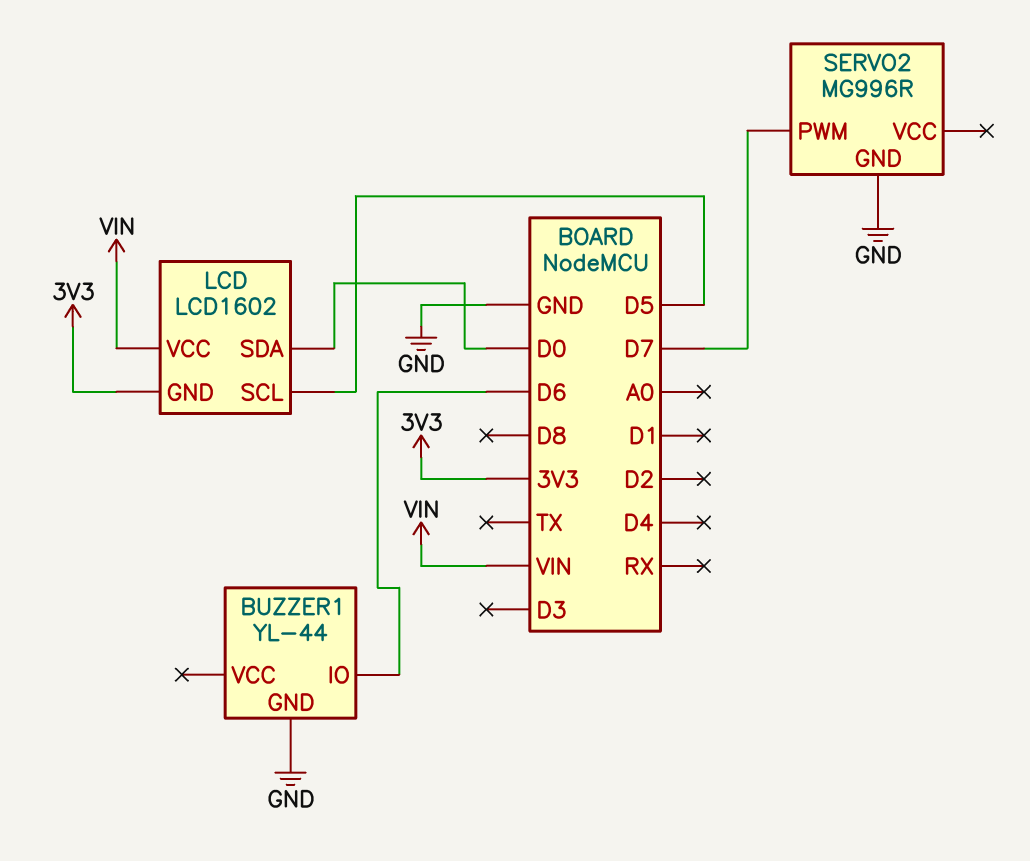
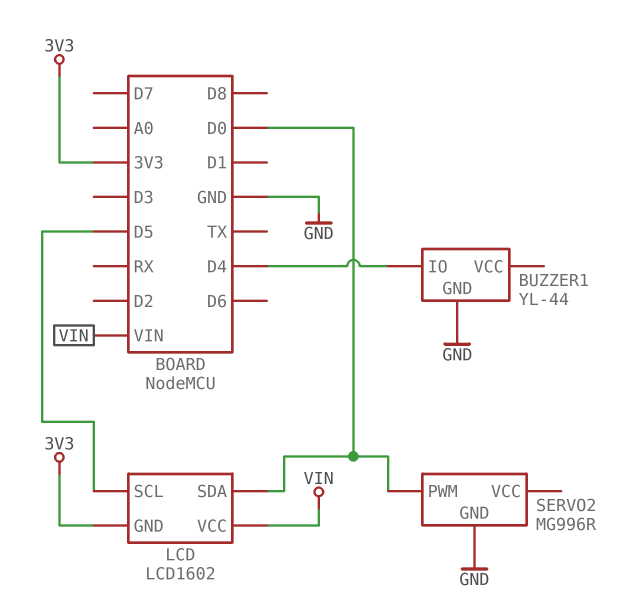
BUZZER1 pin IO: D6 -> D4
SERVO2 pin PWM: D7 -> D0

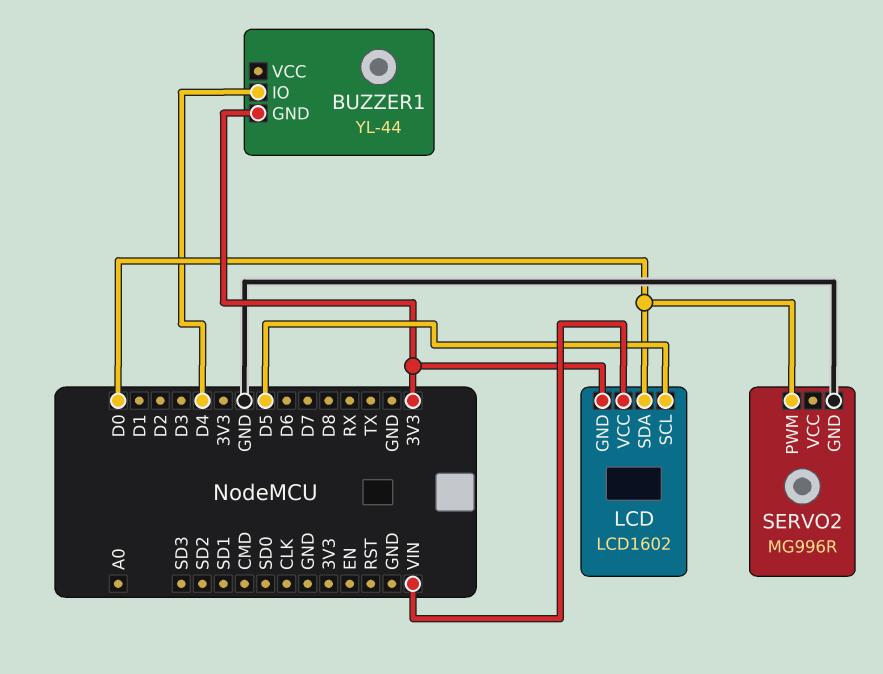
BUZZER1 pin GND: GND -> 3V3

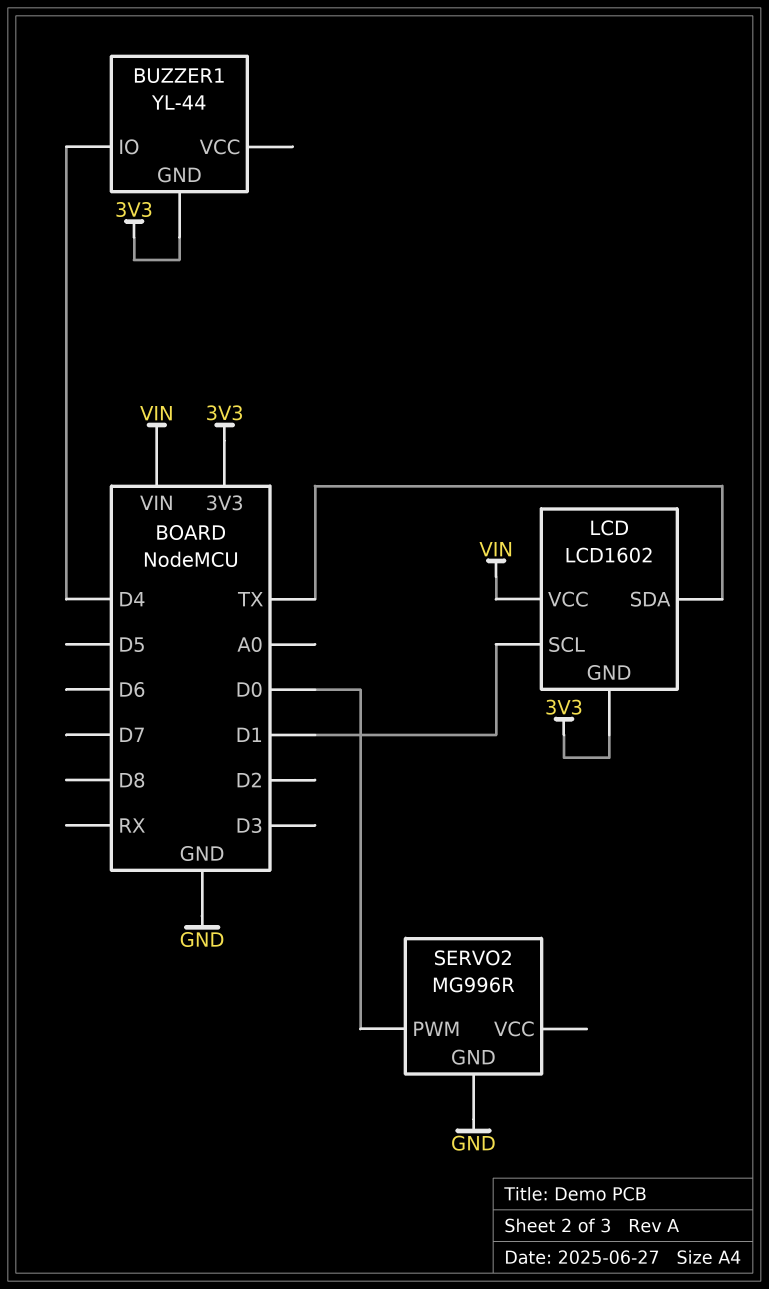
LCD pin SCL: D5 -> D1
LCD pin SDA: D0 -> TX

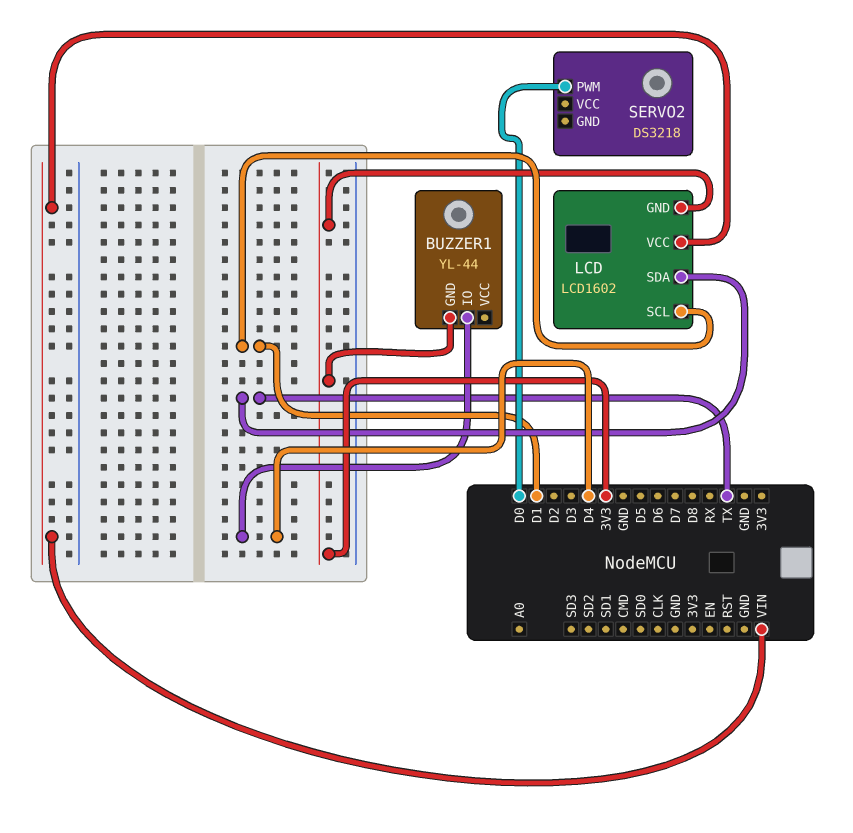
SERVO2: MG996R -> DS3218
SERVO2 pin GND: GND -> none

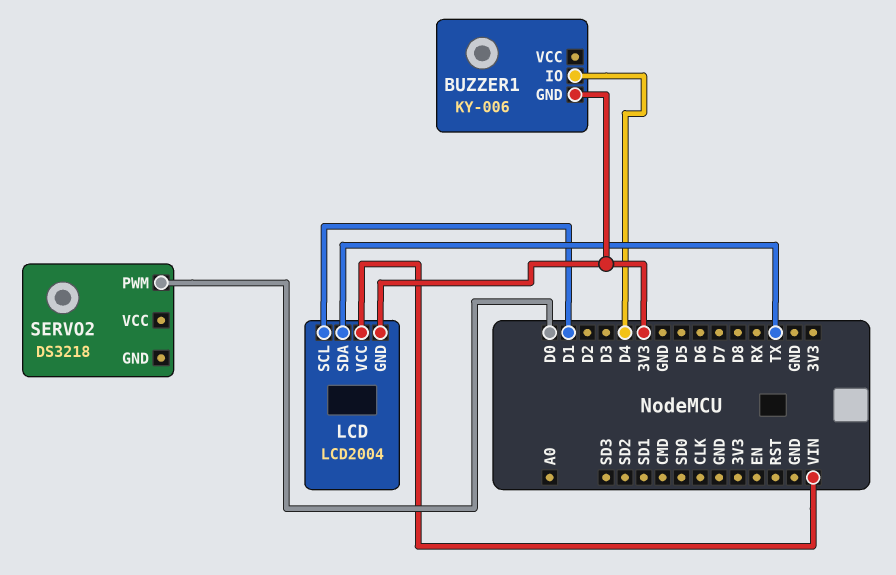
BUZZER1: YL-44 -> KY-006
LCD: LCD1602 -> LCD2004

